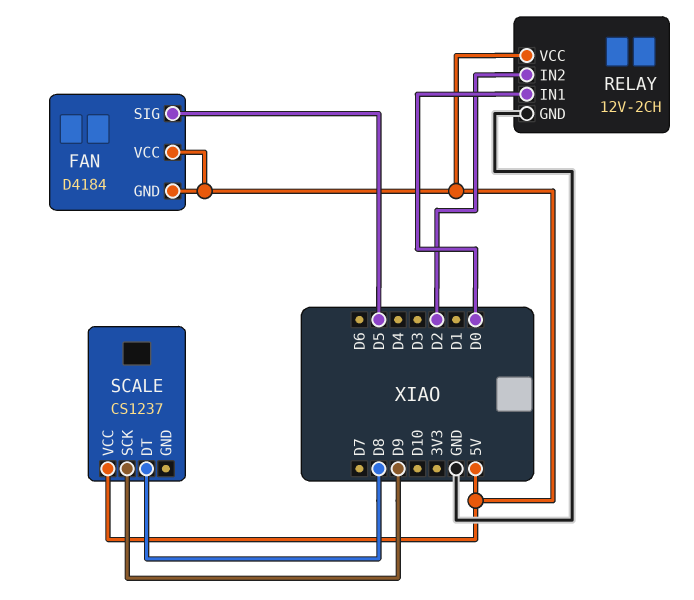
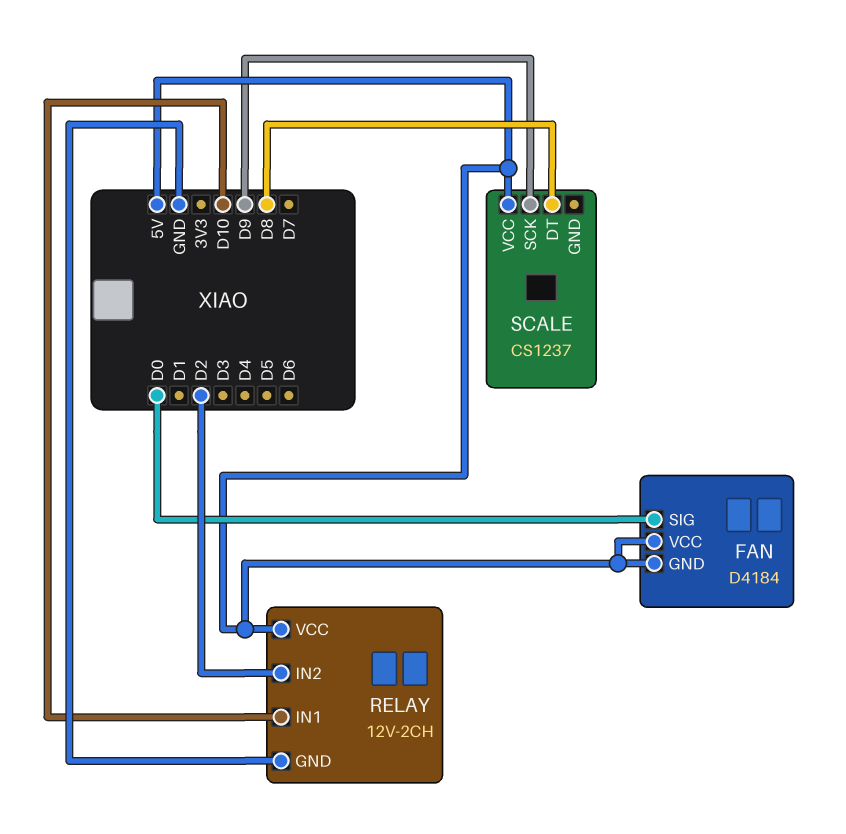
FAN pin SIG: D5 -> D0
RELAY pin IN1: D0 -> D10

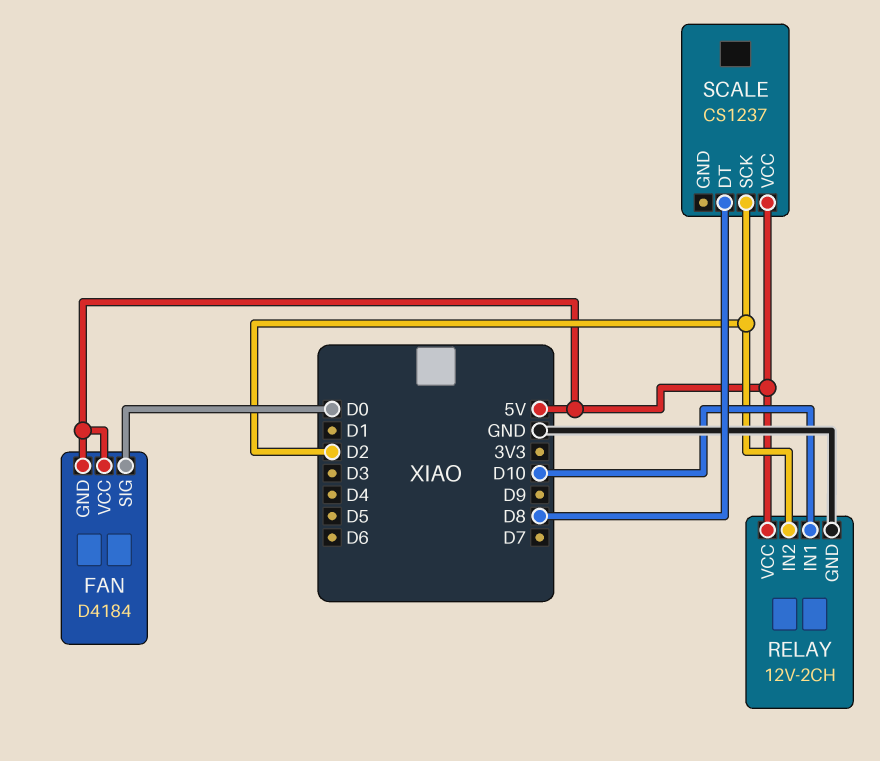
SCALE pin SCK: D9 -> D2

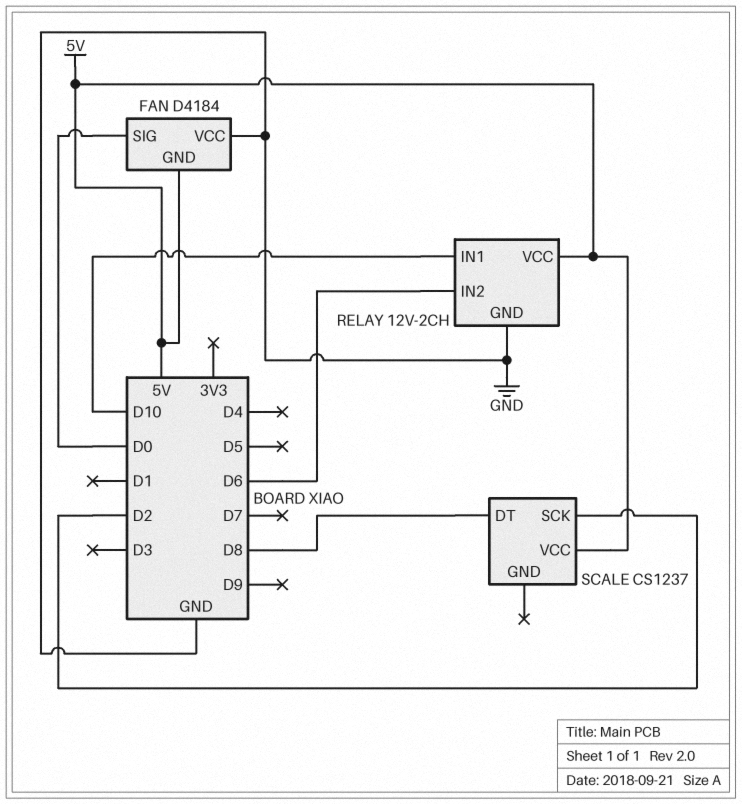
FAN pin VCC: 5V -> GND
RELAY pin IN2: D2 -> D6

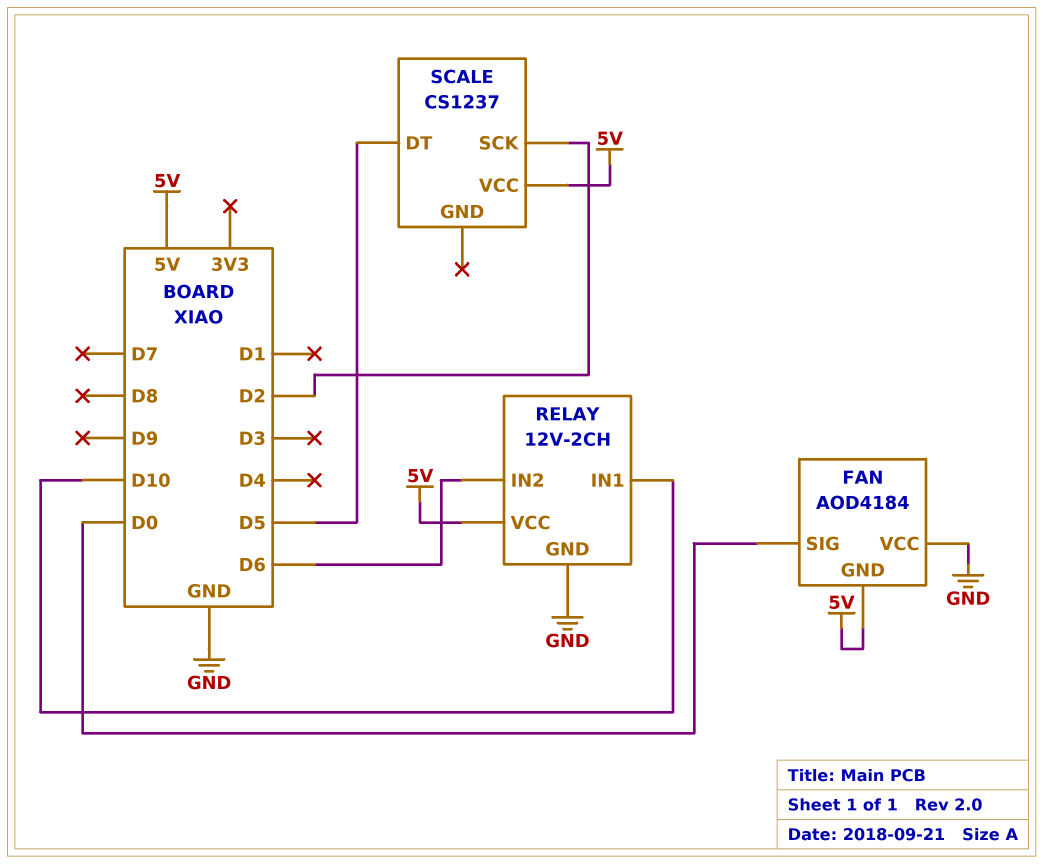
FAN: D4184 -> AOD4184
SCALE pin DT: D8 -> D5

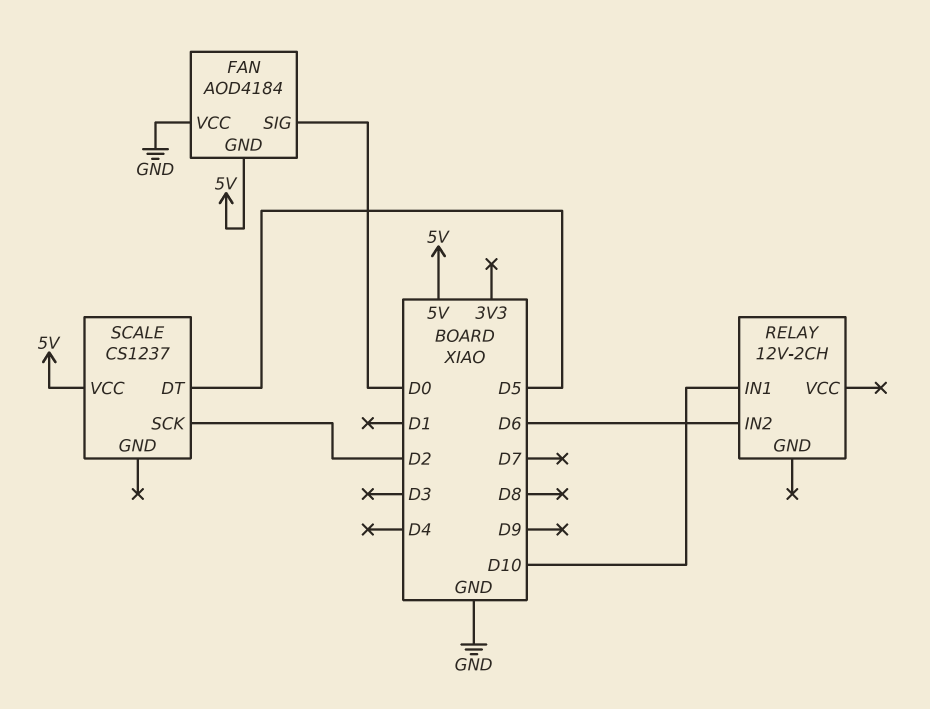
RELAY pin GND: GND -> none
RELAY pin VCC: 5V -> none

